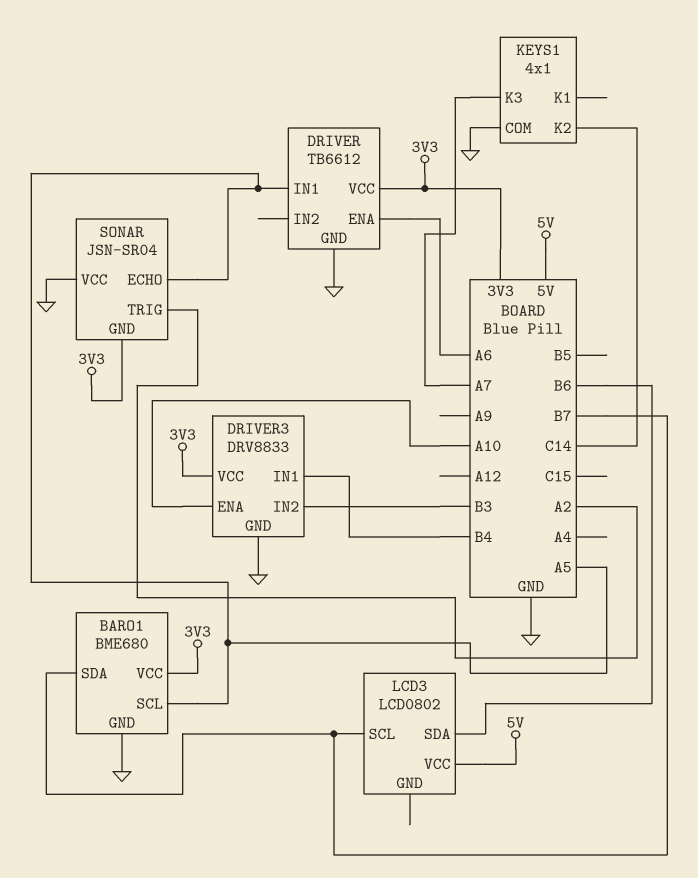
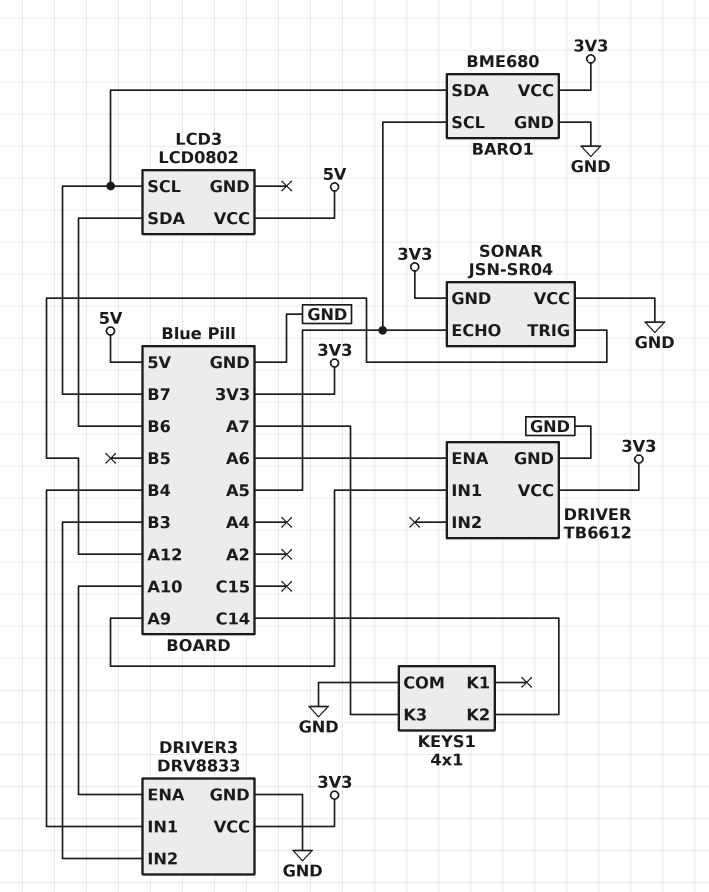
DRIVER pin IN1: A5 -> A9
SONAR pin TRIG: A2 -> A12

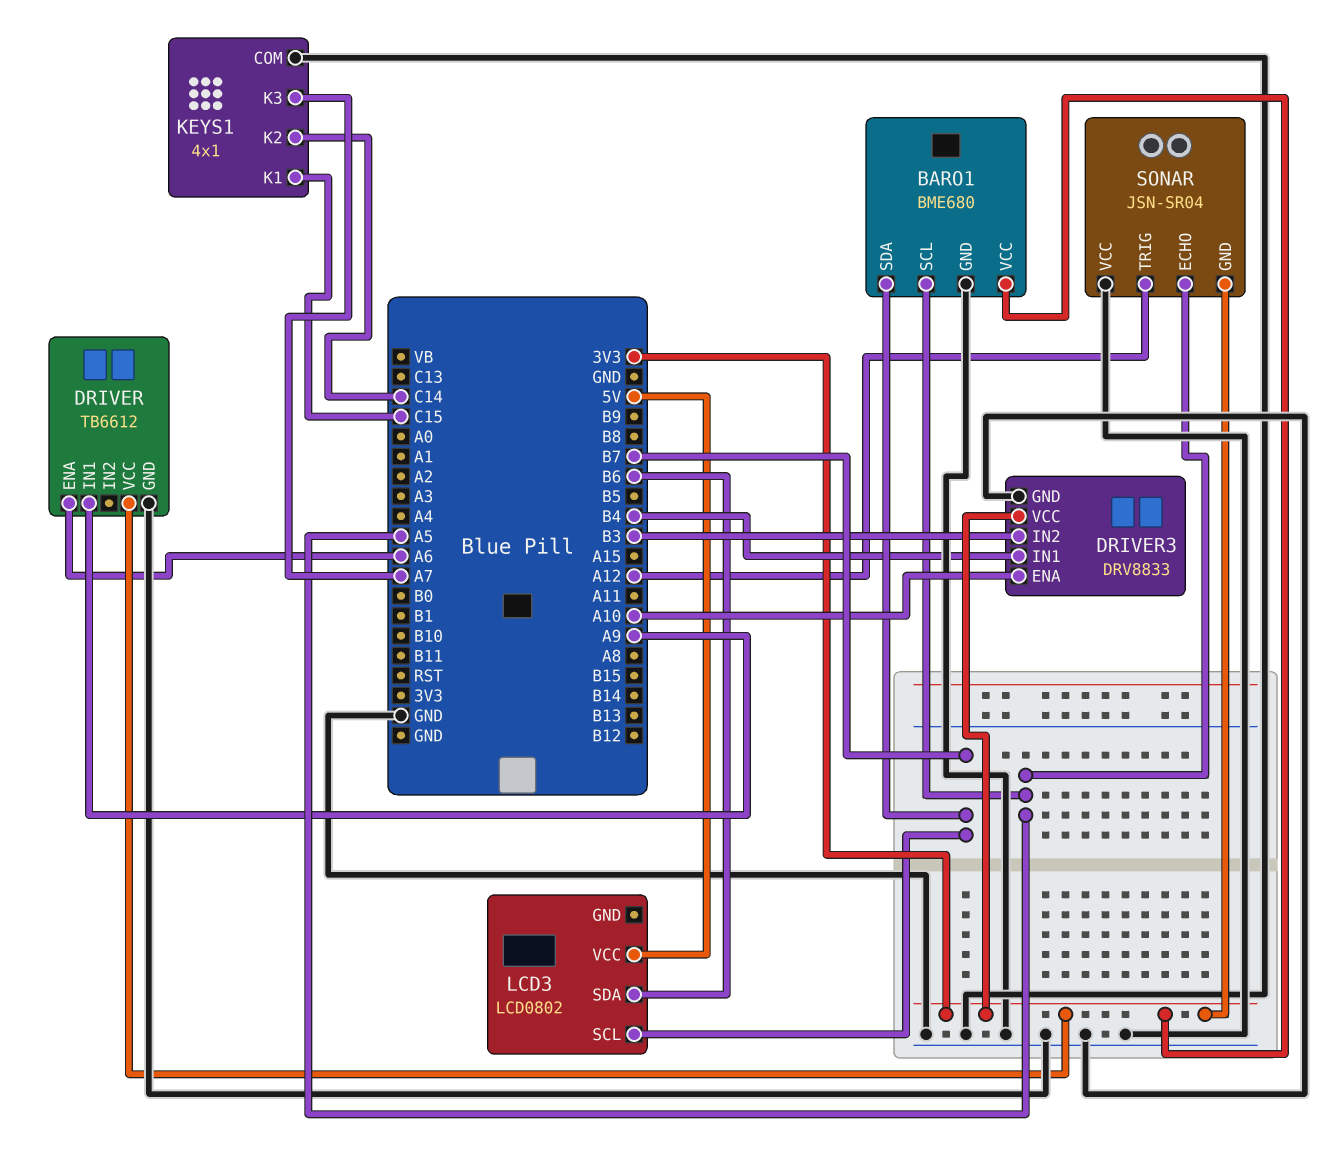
KEYS1 pin K1: none -> C15

